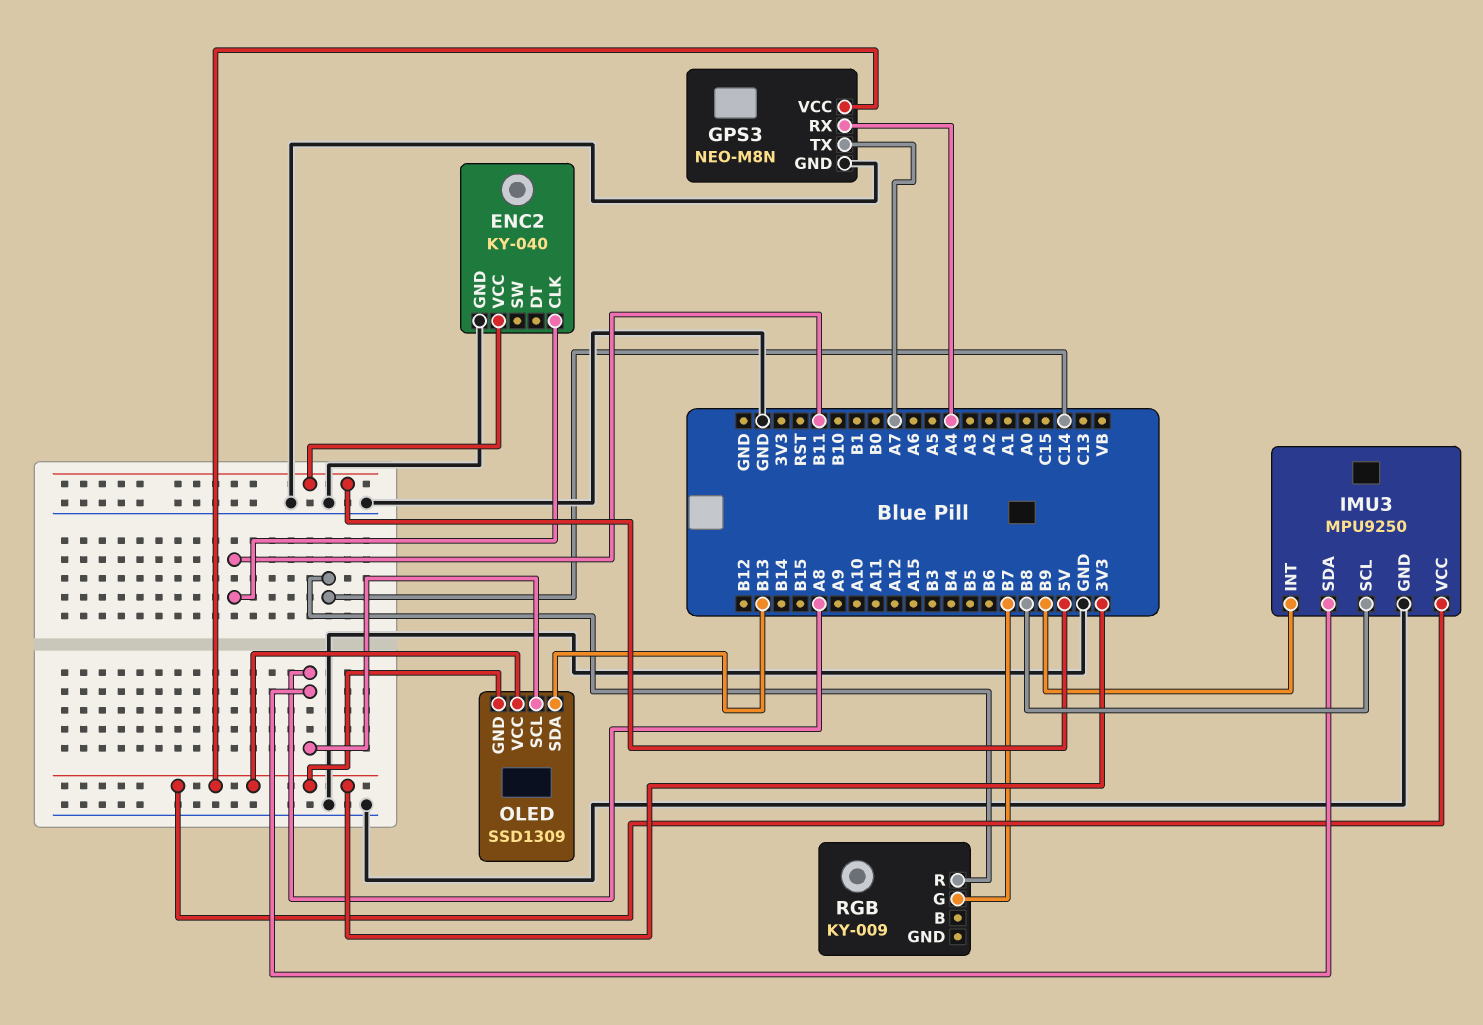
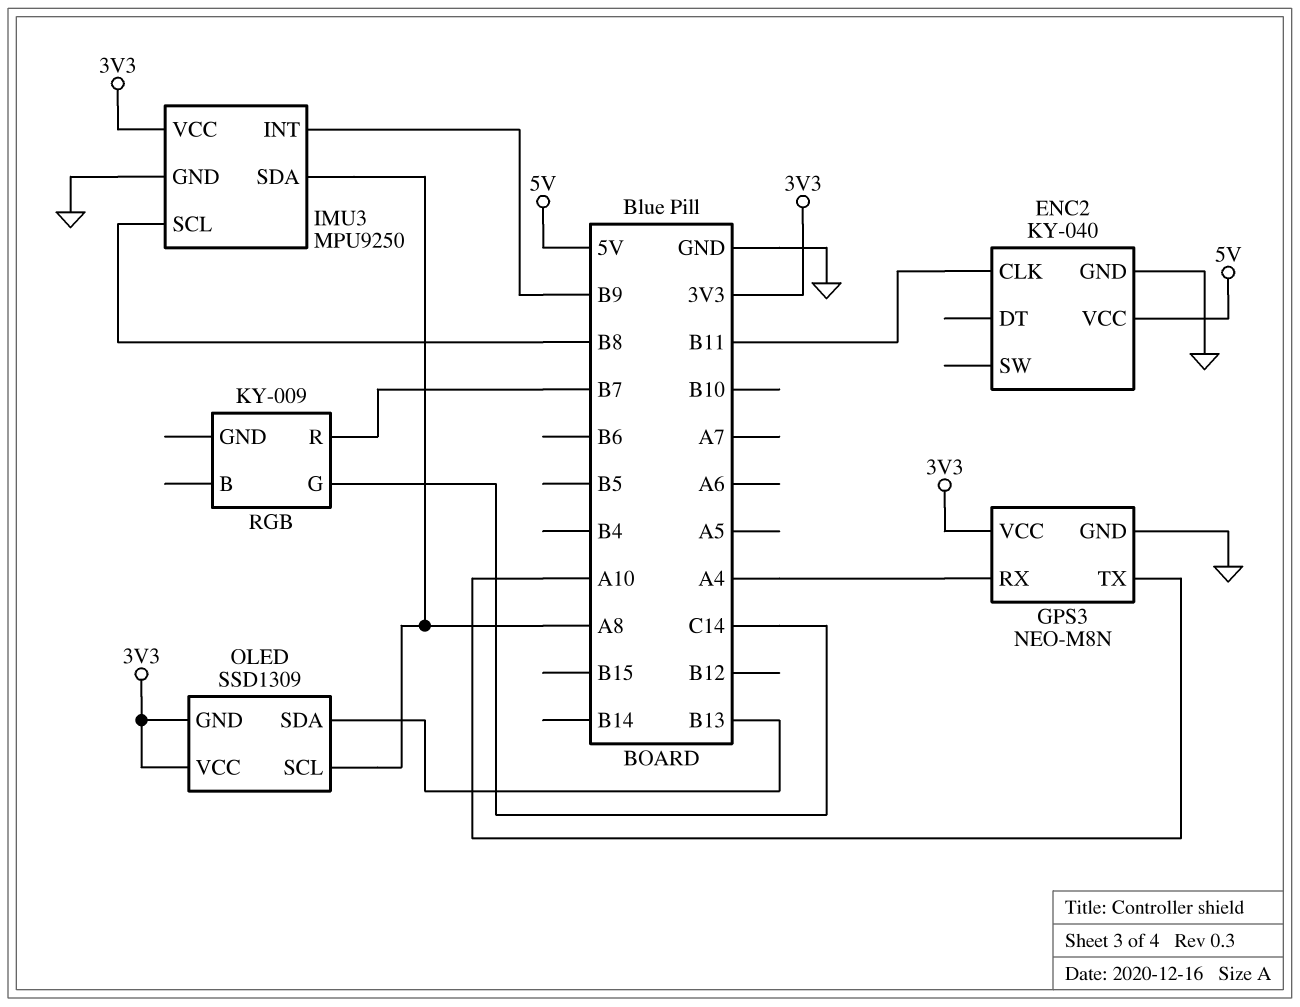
GPS3 pin TX: A7 -> A10
RGB pin G: B7 -> C14
RGB pin R: C14 -> B7

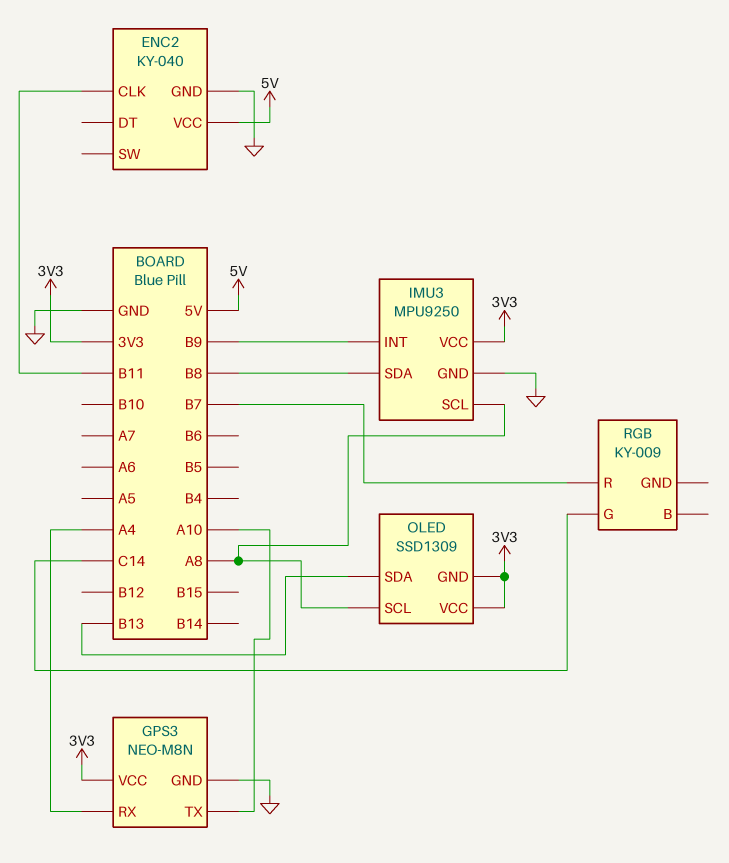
IMU3 pin SCL: B8 -> A8
IMU3 pin SDA: A8 -> B8

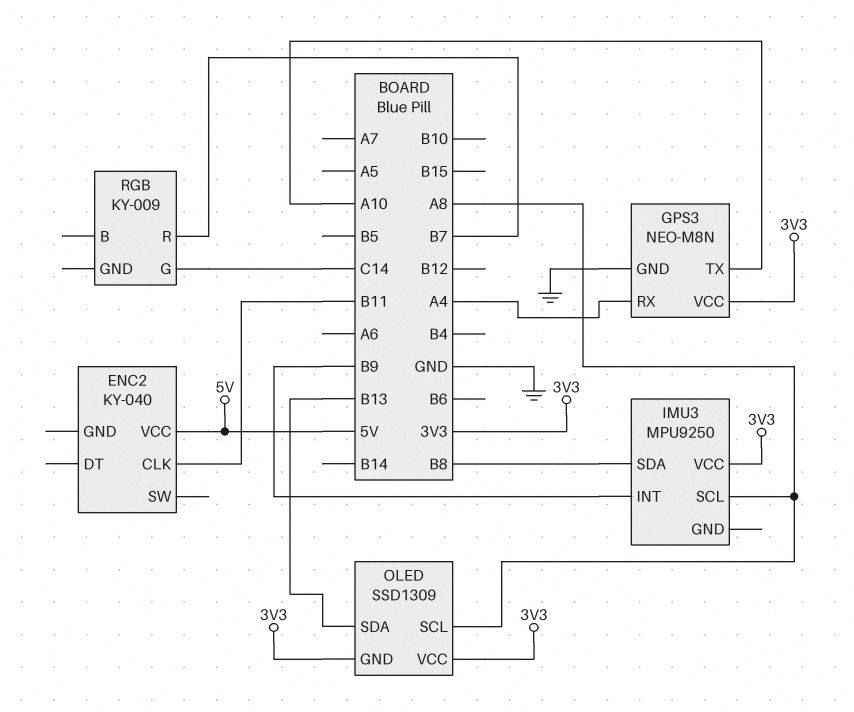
ENC2 pin GND: GND -> none
IMU3 pin GND: GND -> none

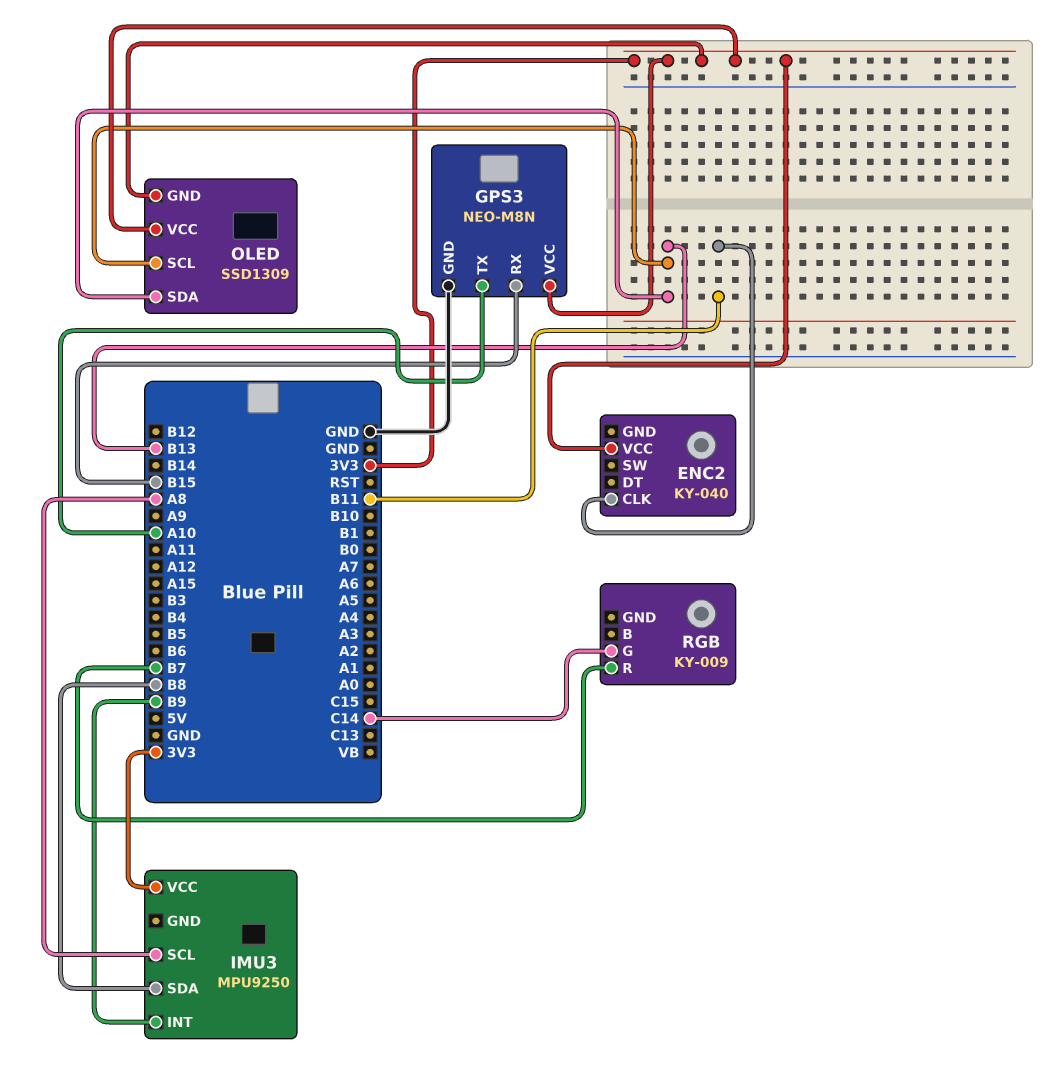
ENC2 pin VCC: 5V -> 3V3
GPS3 pin RX: A4 -> B15
OLED pin SCL: A8 -> B13

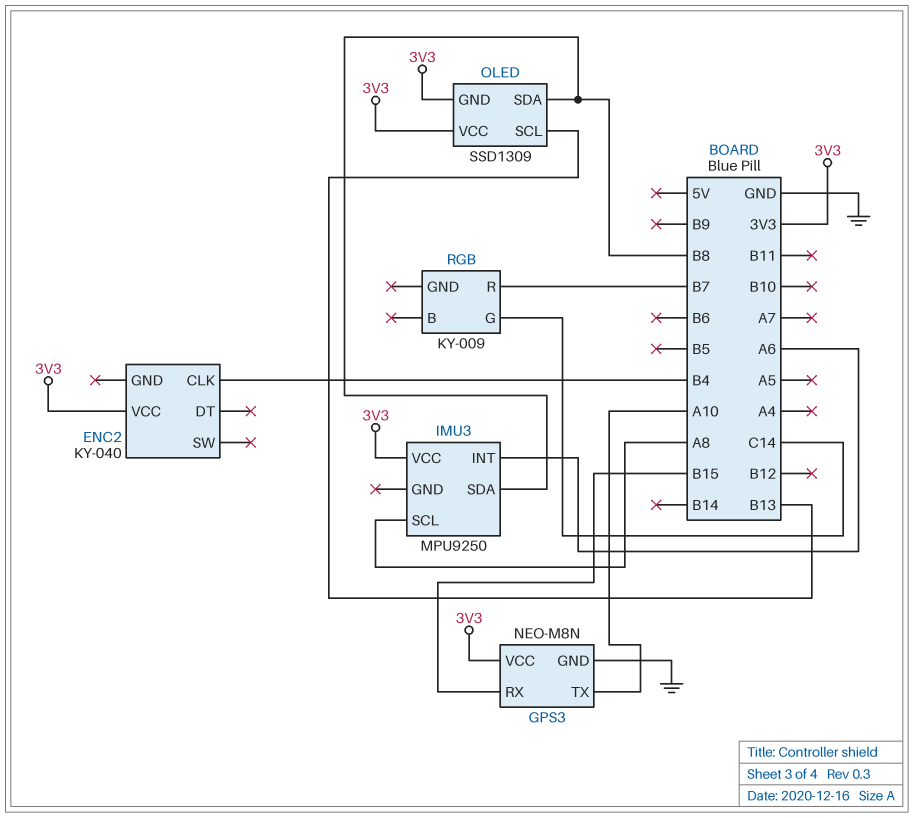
ENC2 pin CLK: B11 -> B4
IMU3 pin INT: B9 -> A6
OLED pin SDA: B13 -> B8

